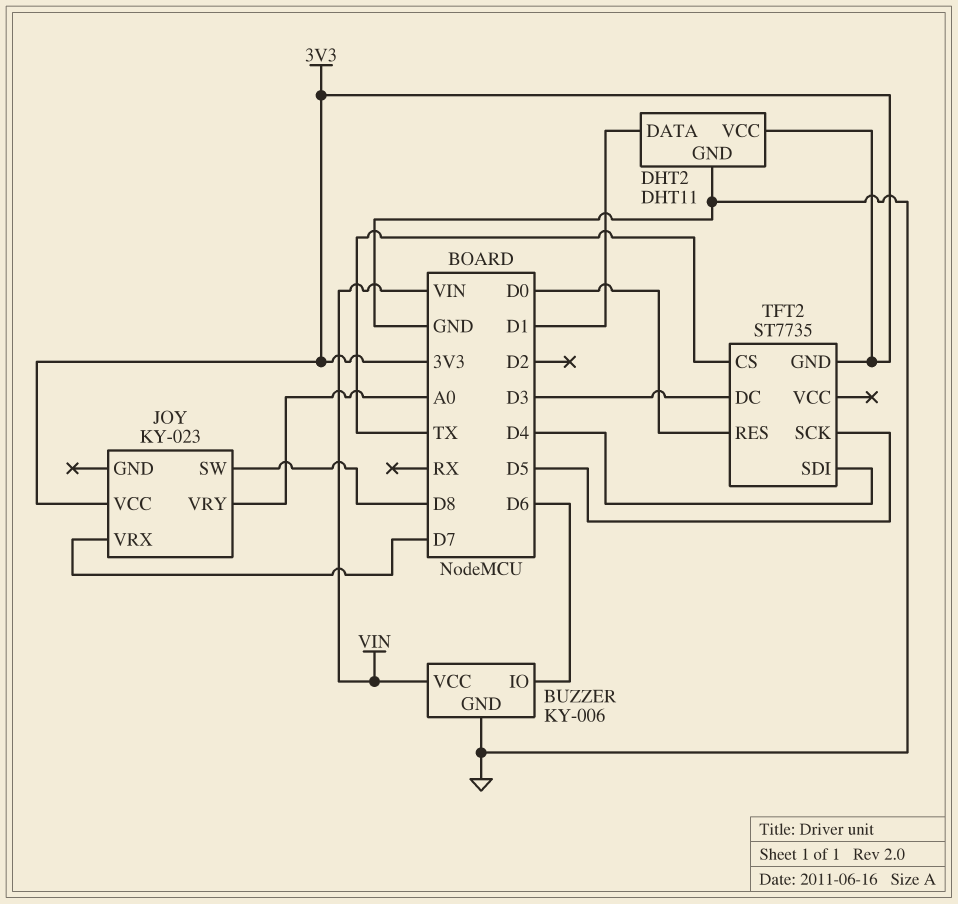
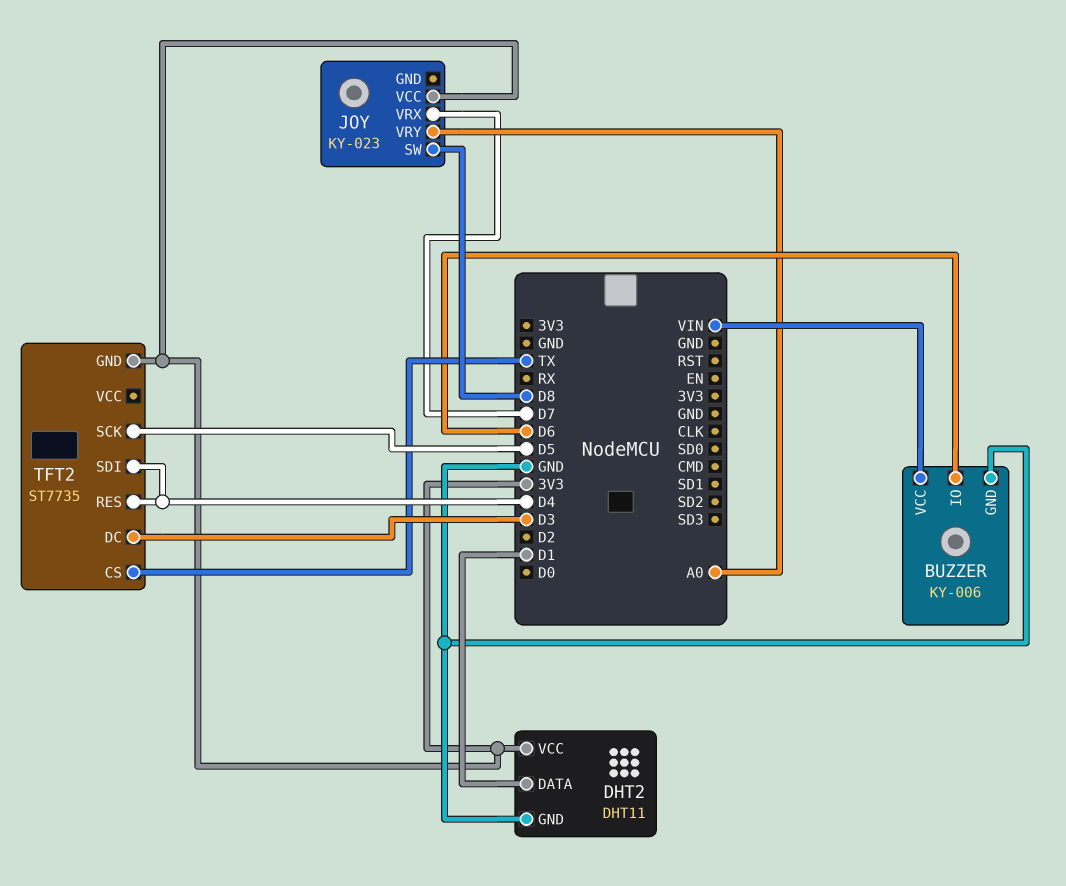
TFT2 pin RES: D0 -> D4

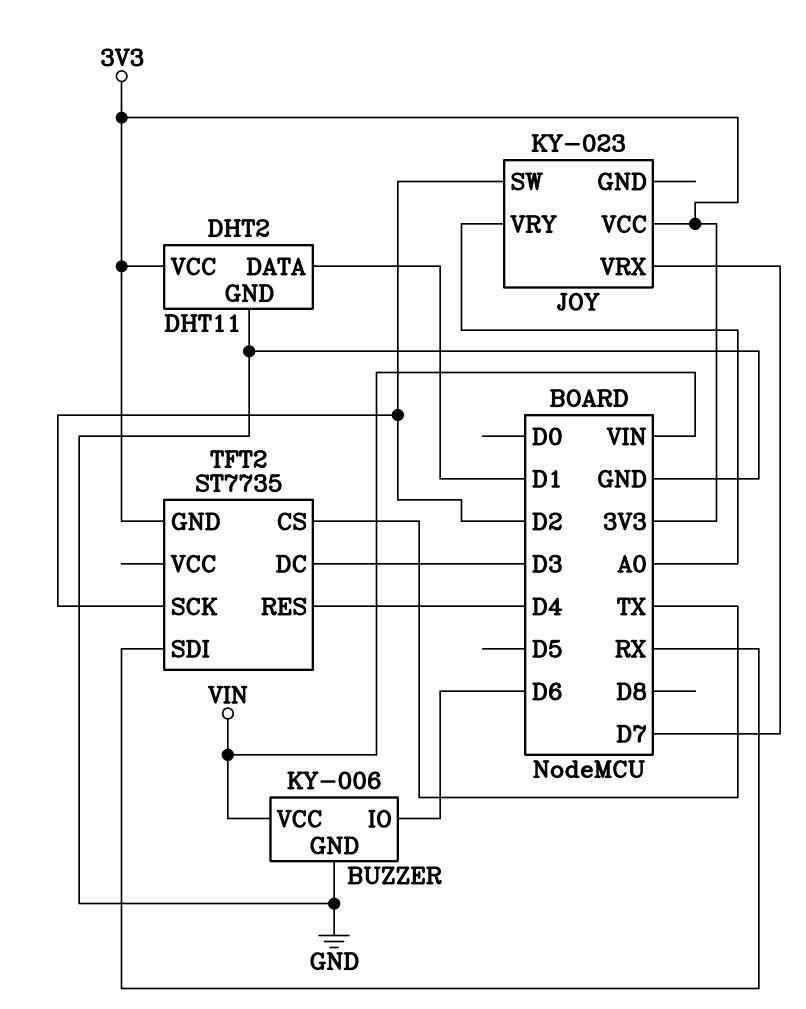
JOY pin SW: D8 -> D2
TFT2 pin SCK: D5 -> D2
TFT2 pin SDI: D4 -> RX

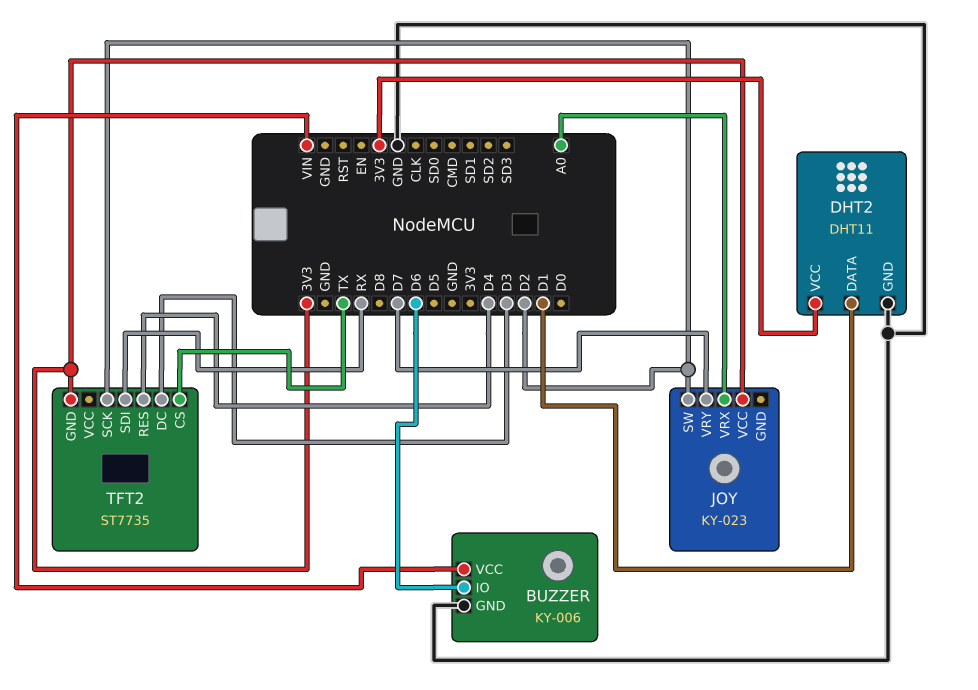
JOY pin VRX: D7 -> A0
JOY pin VRY: A0 -> D7

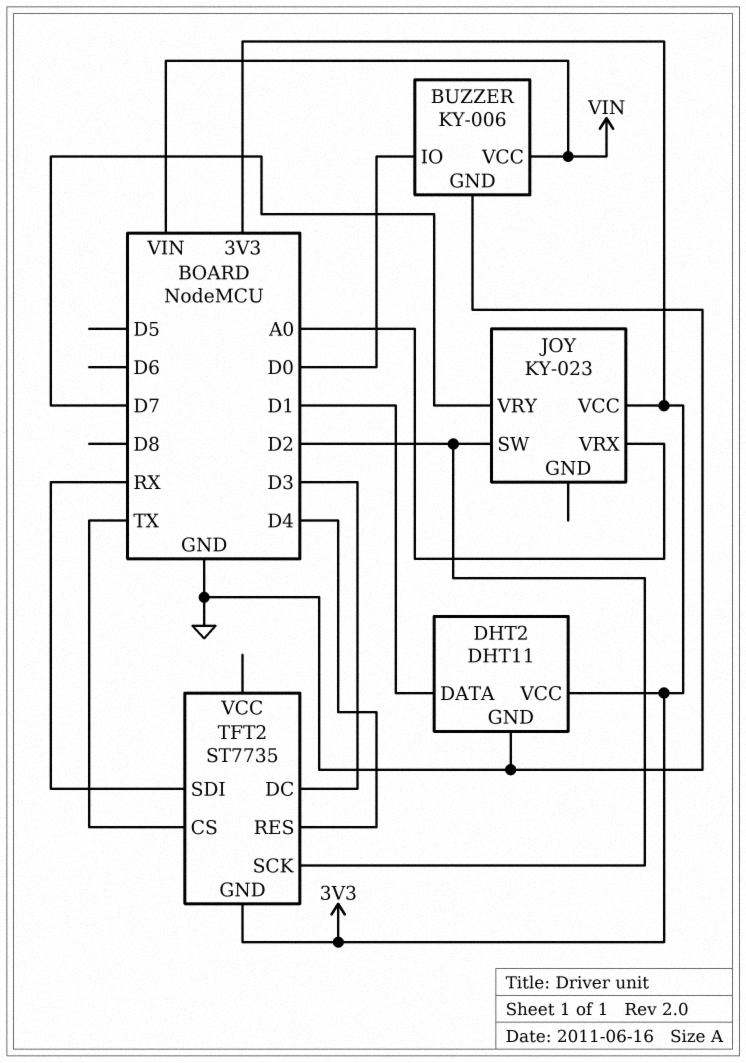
BUZZER pin IO: D6 -> D0

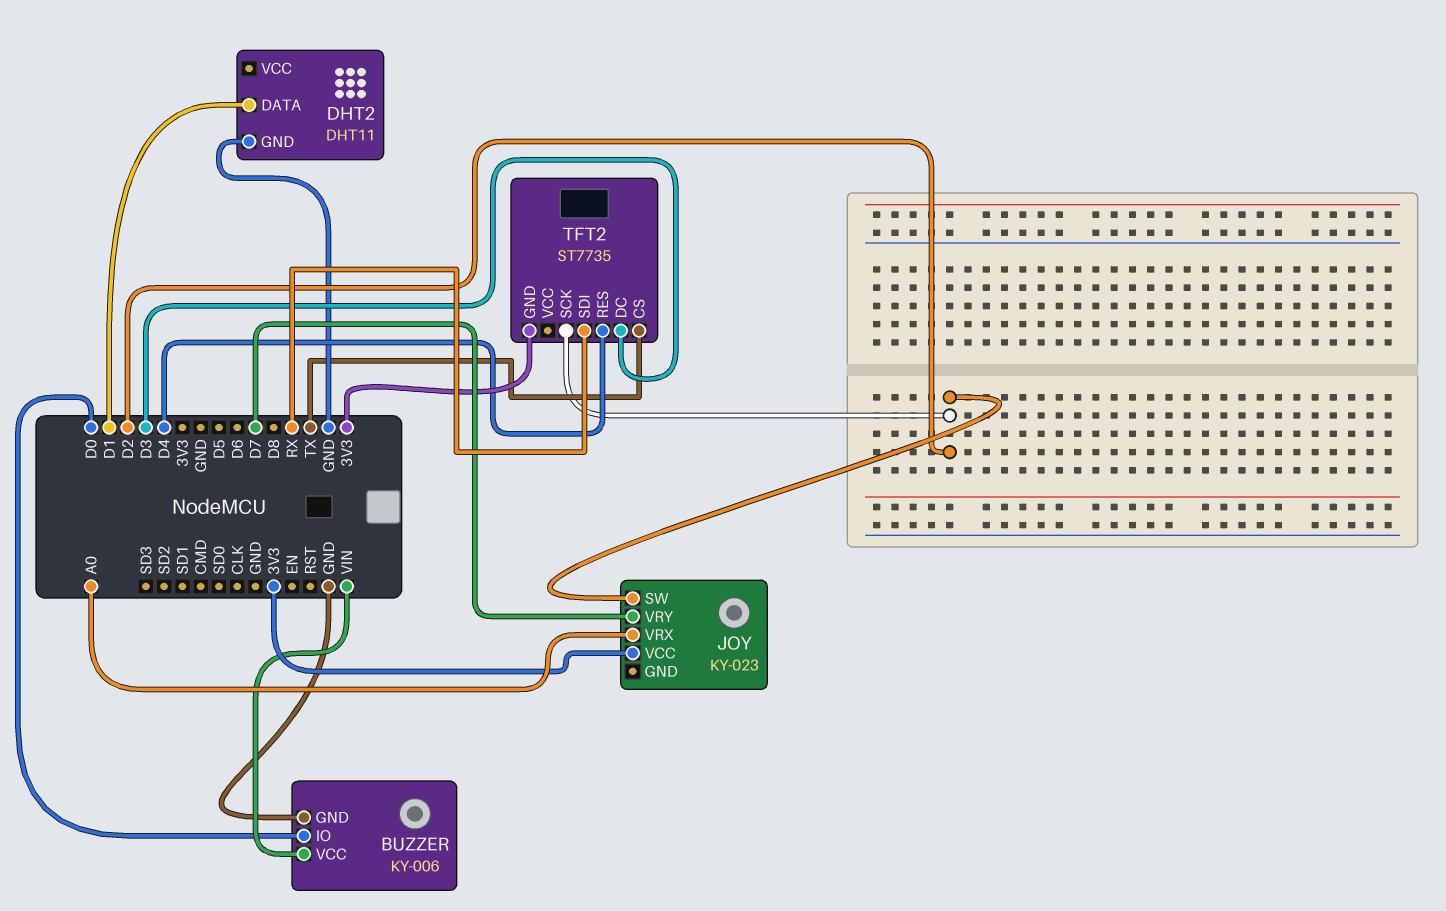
DHT2 pin VCC: 3V3 -> none

